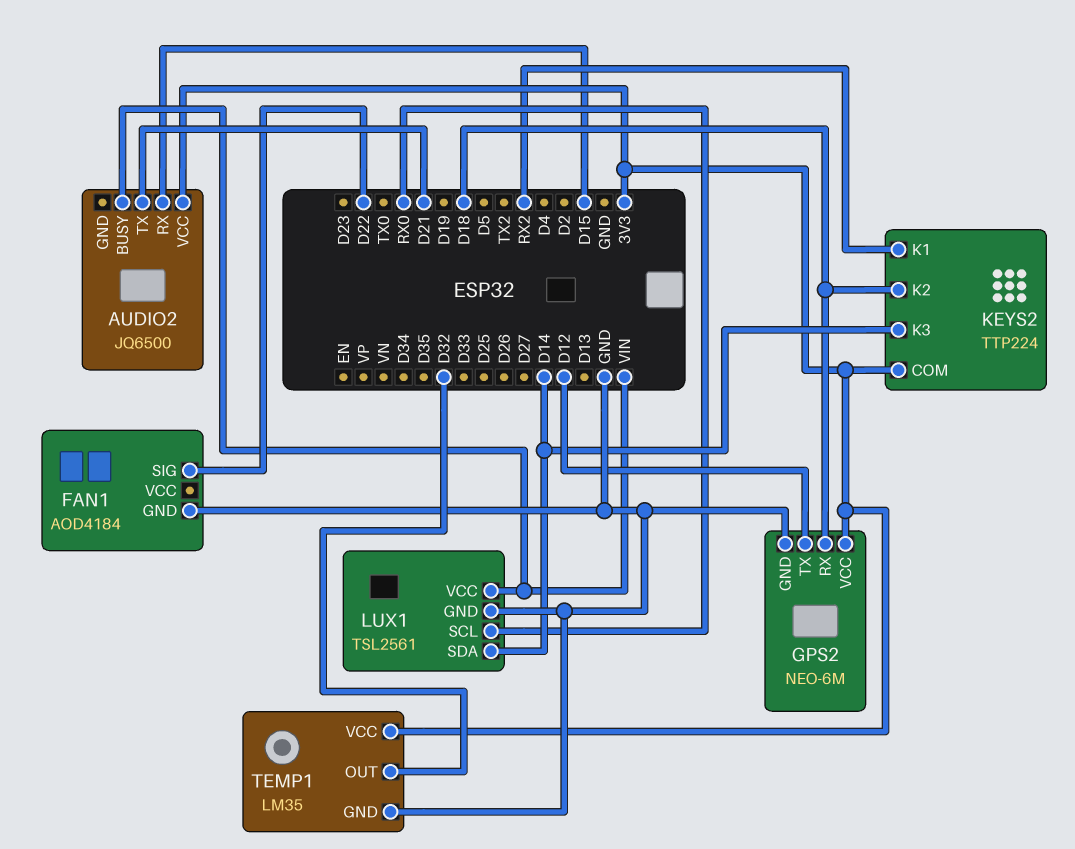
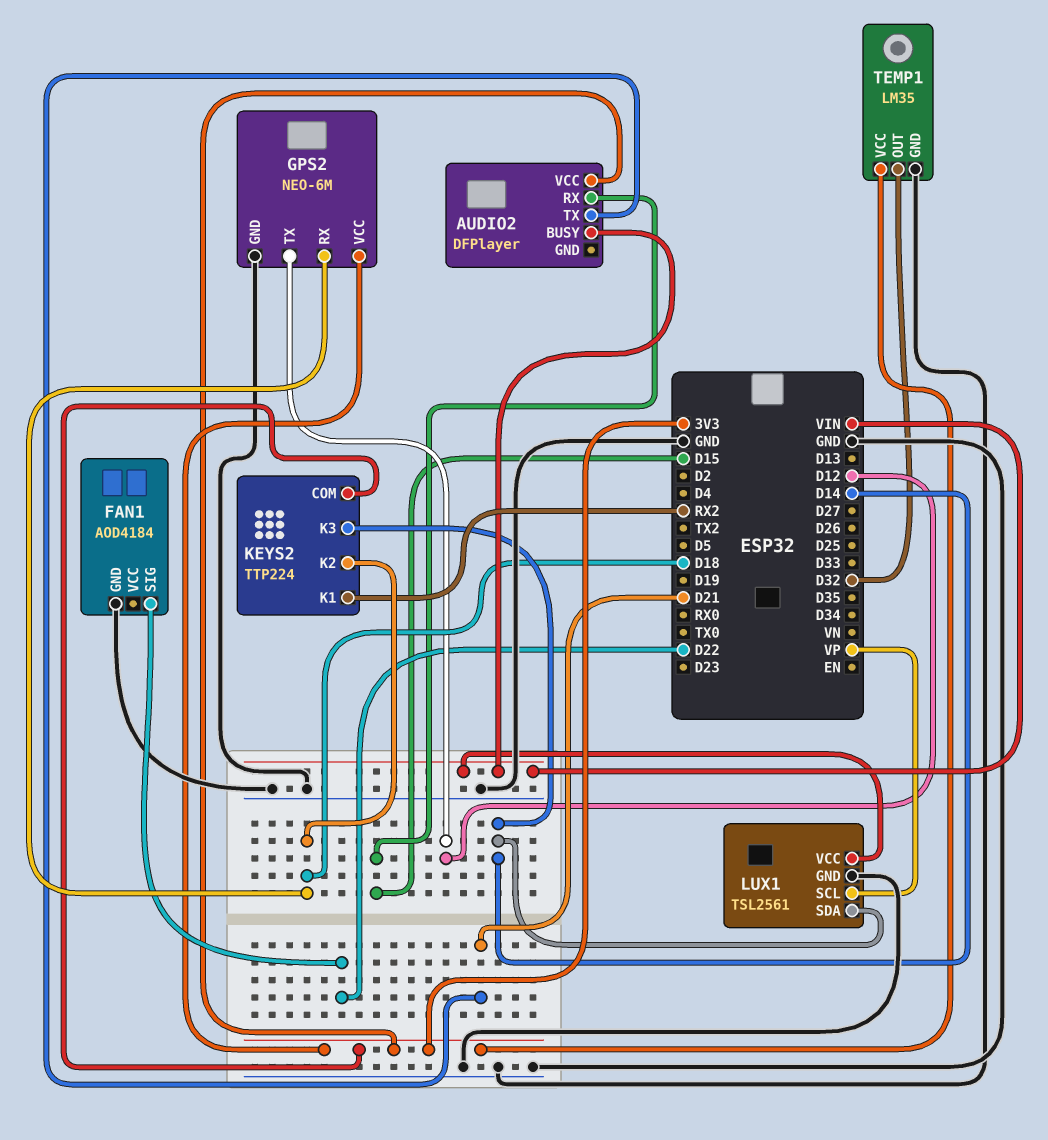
AUDIO2: JQ6500 -> DFPlayer
LUX1 pin SCL: RX0 -> VP

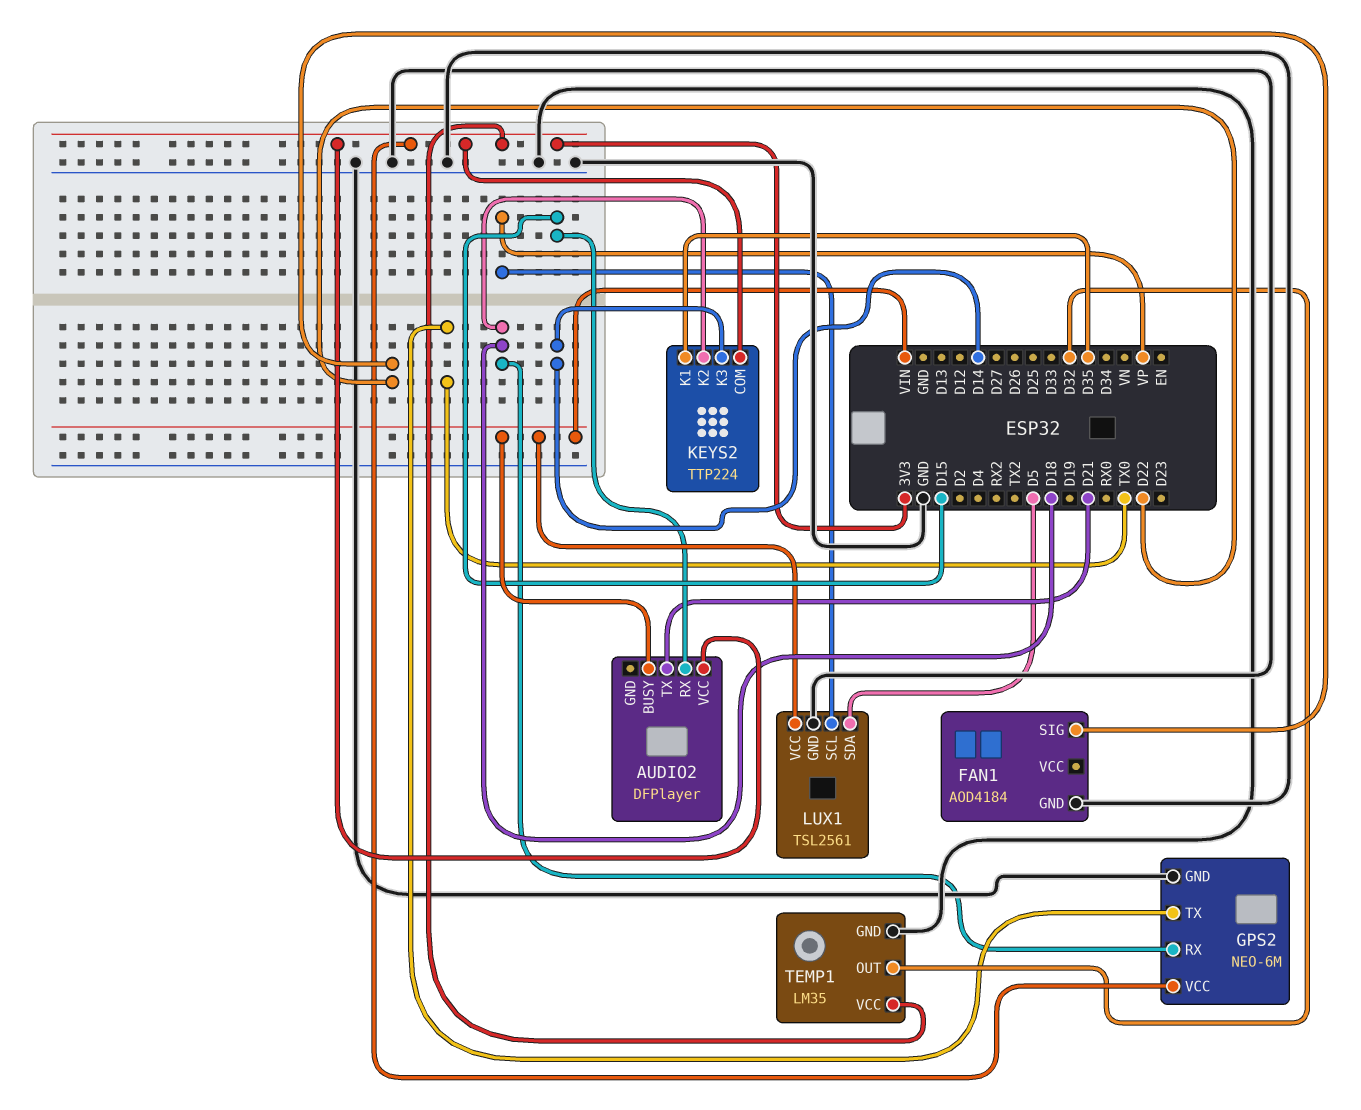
GPS2 pin TX: D12 -> TX0
KEYS2 pin K1: RX2 -> D35
LUX1 pin SDA: D14 -> D5

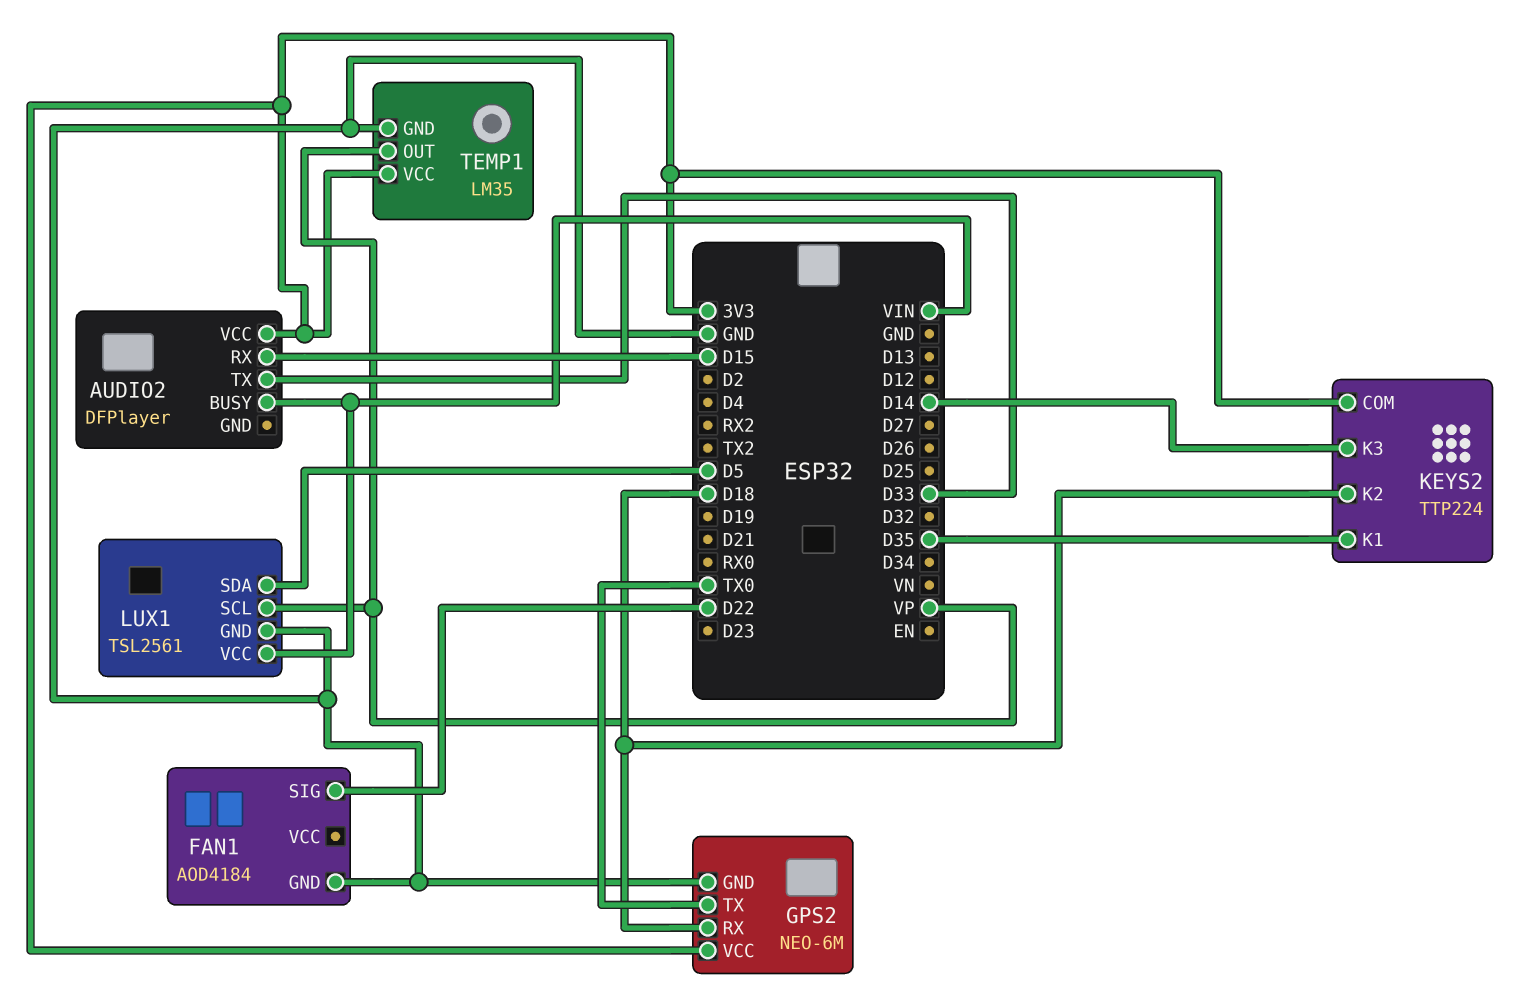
AUDIO2 pin TX: D21 -> D33
TEMP1 pin OUT: D32 -> VP

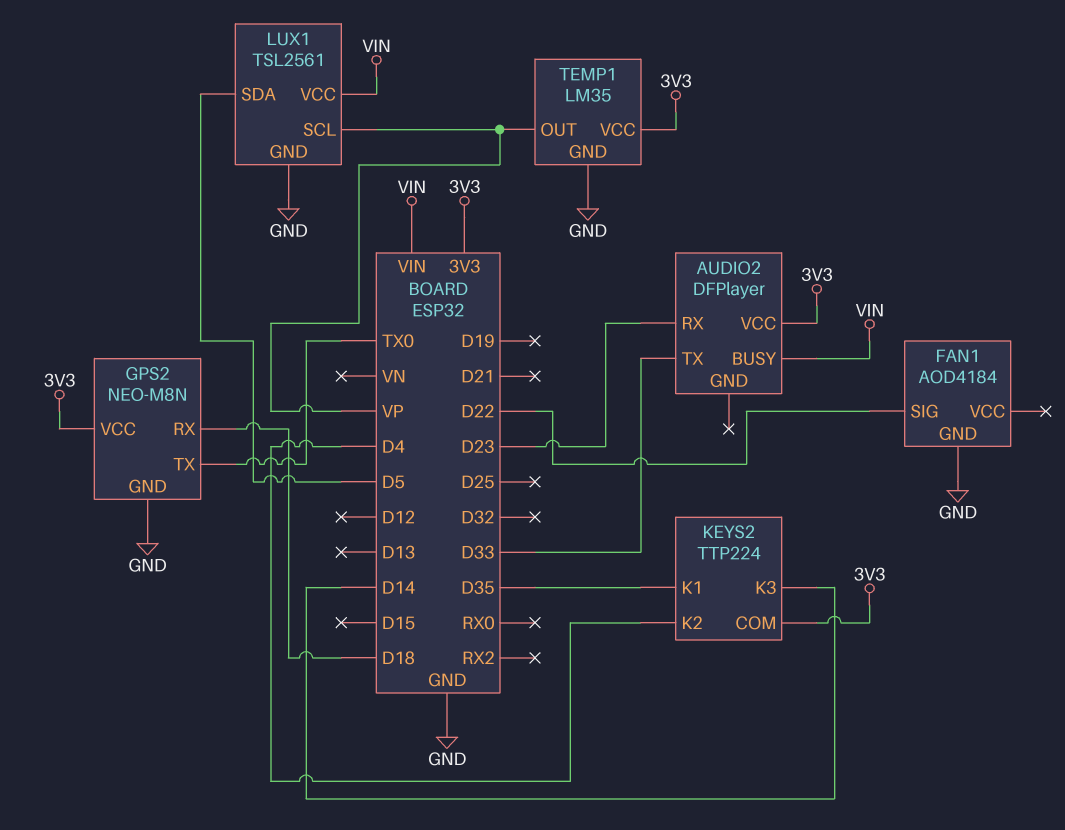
AUDIO2 pin RX: D15 -> D23
GPS2: NEO-6M -> NEO-M8N
KEYS2 pin K2: D18 -> D4

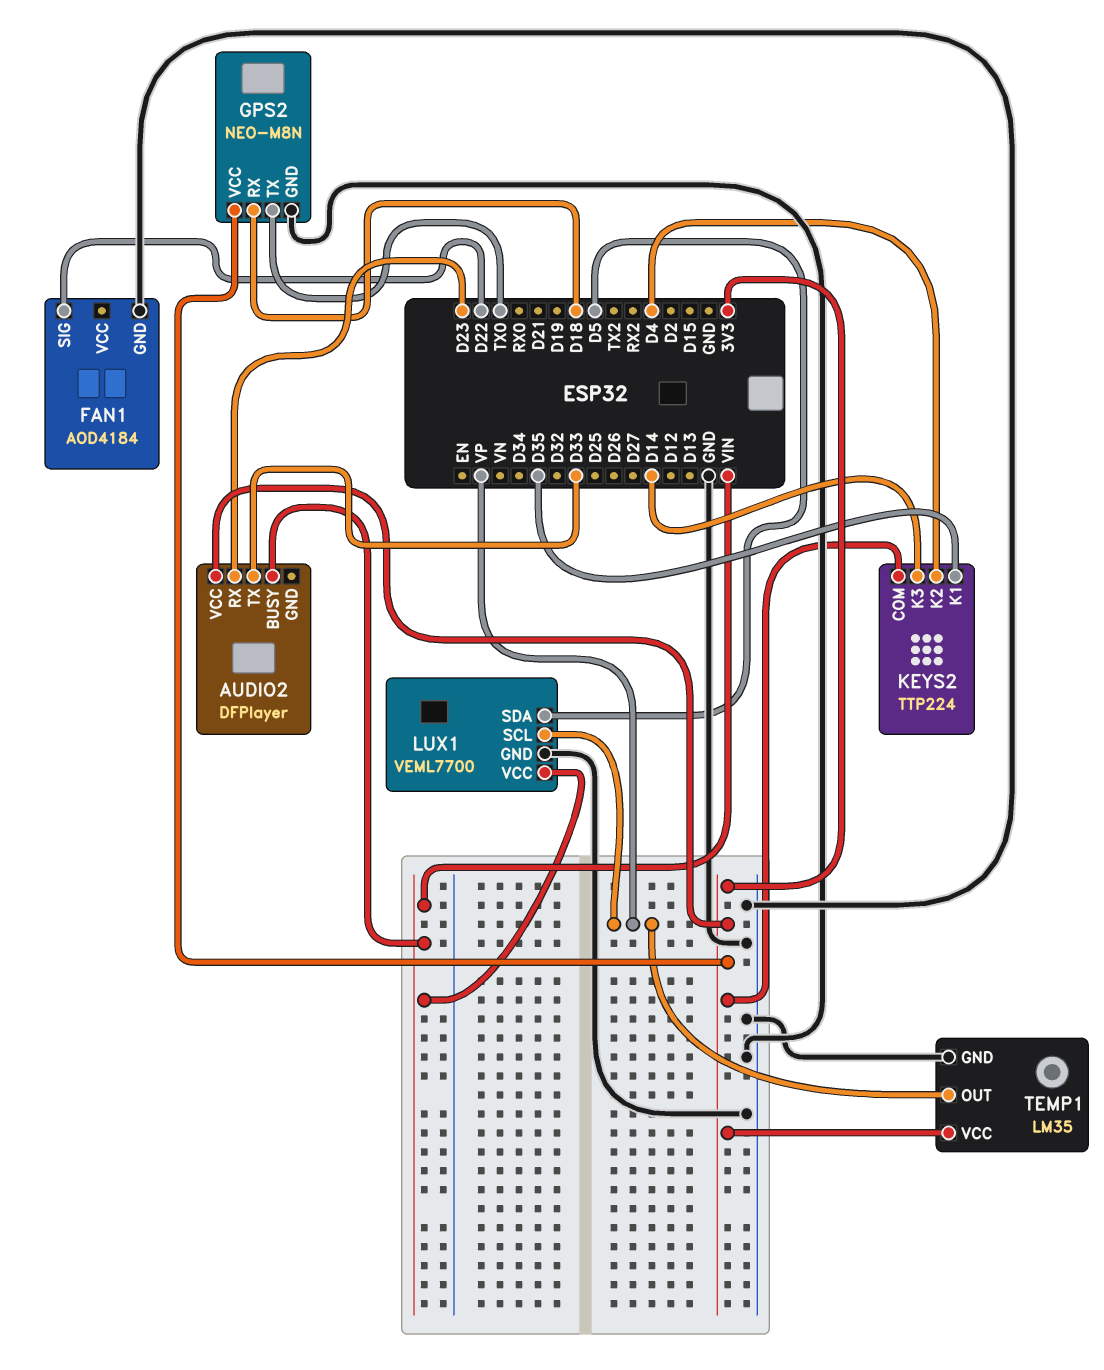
LUX1: TSL2561 -> VEML7700

